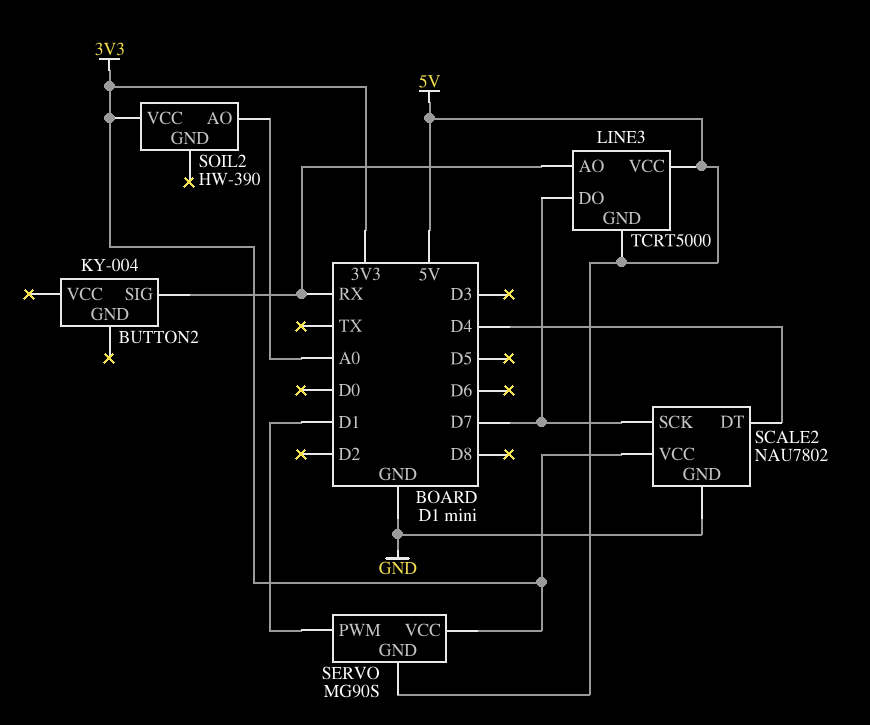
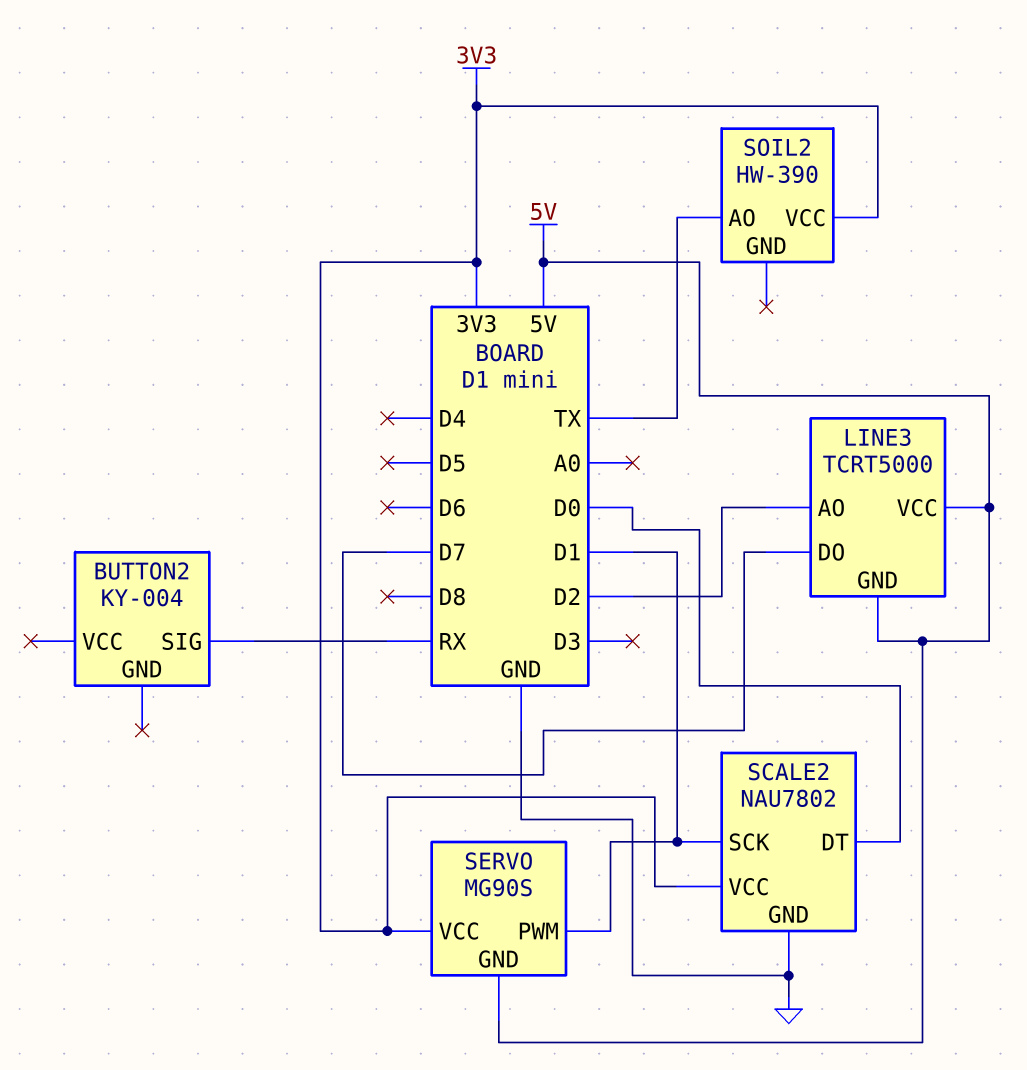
LINE3 pin AO: RX -> D2
SCALE2 pin DT: D4 -> D0
SCALE2 pin SCK: D7 -> D1
SOIL2 pin AO: A0 -> TX

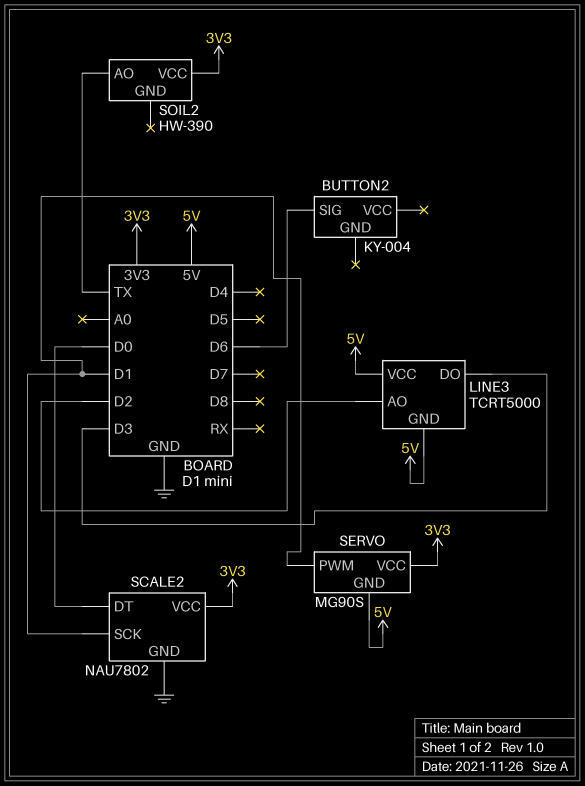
BUTTON2 pin SIG: RX -> D6
LINE3 pin DO: D7 -> D3

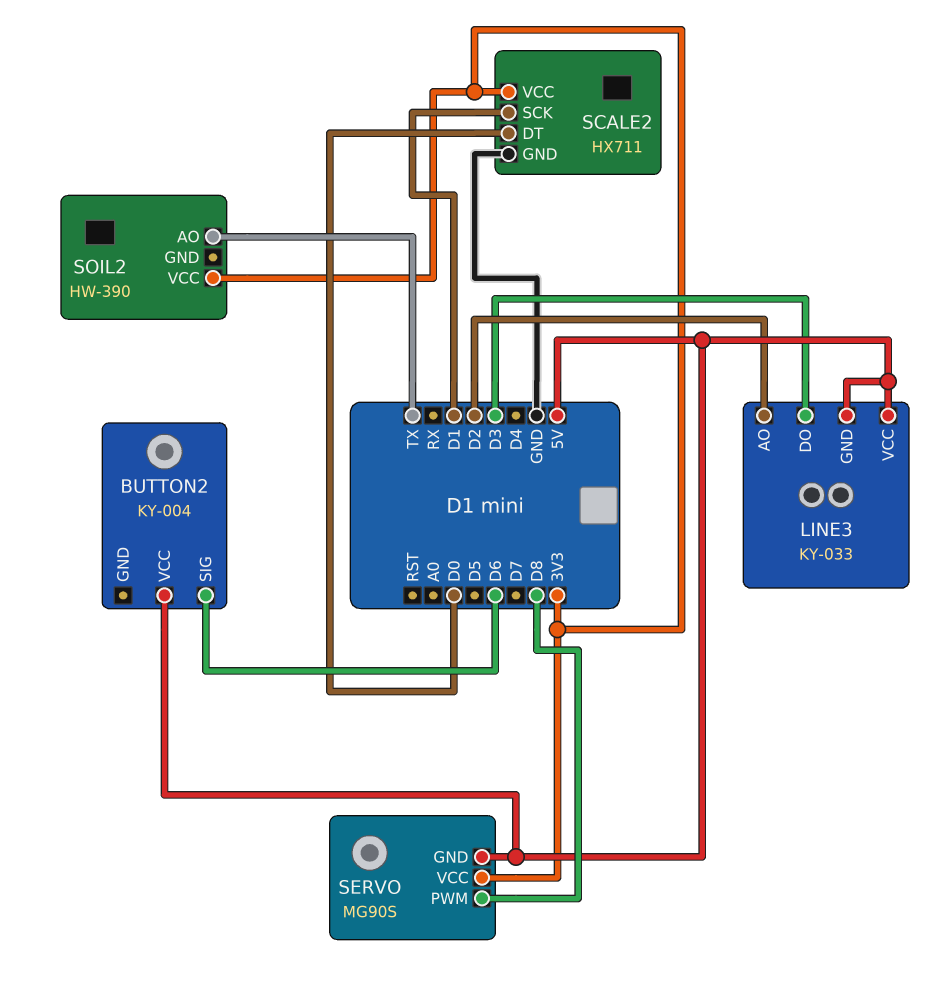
BUTTON2 pin VCC: none -> 5V
LINE3: TCRT5000 -> KY-033
SCALE2: NAU7802 -> HX711
SERVO pin PWM: D1 -> D8

